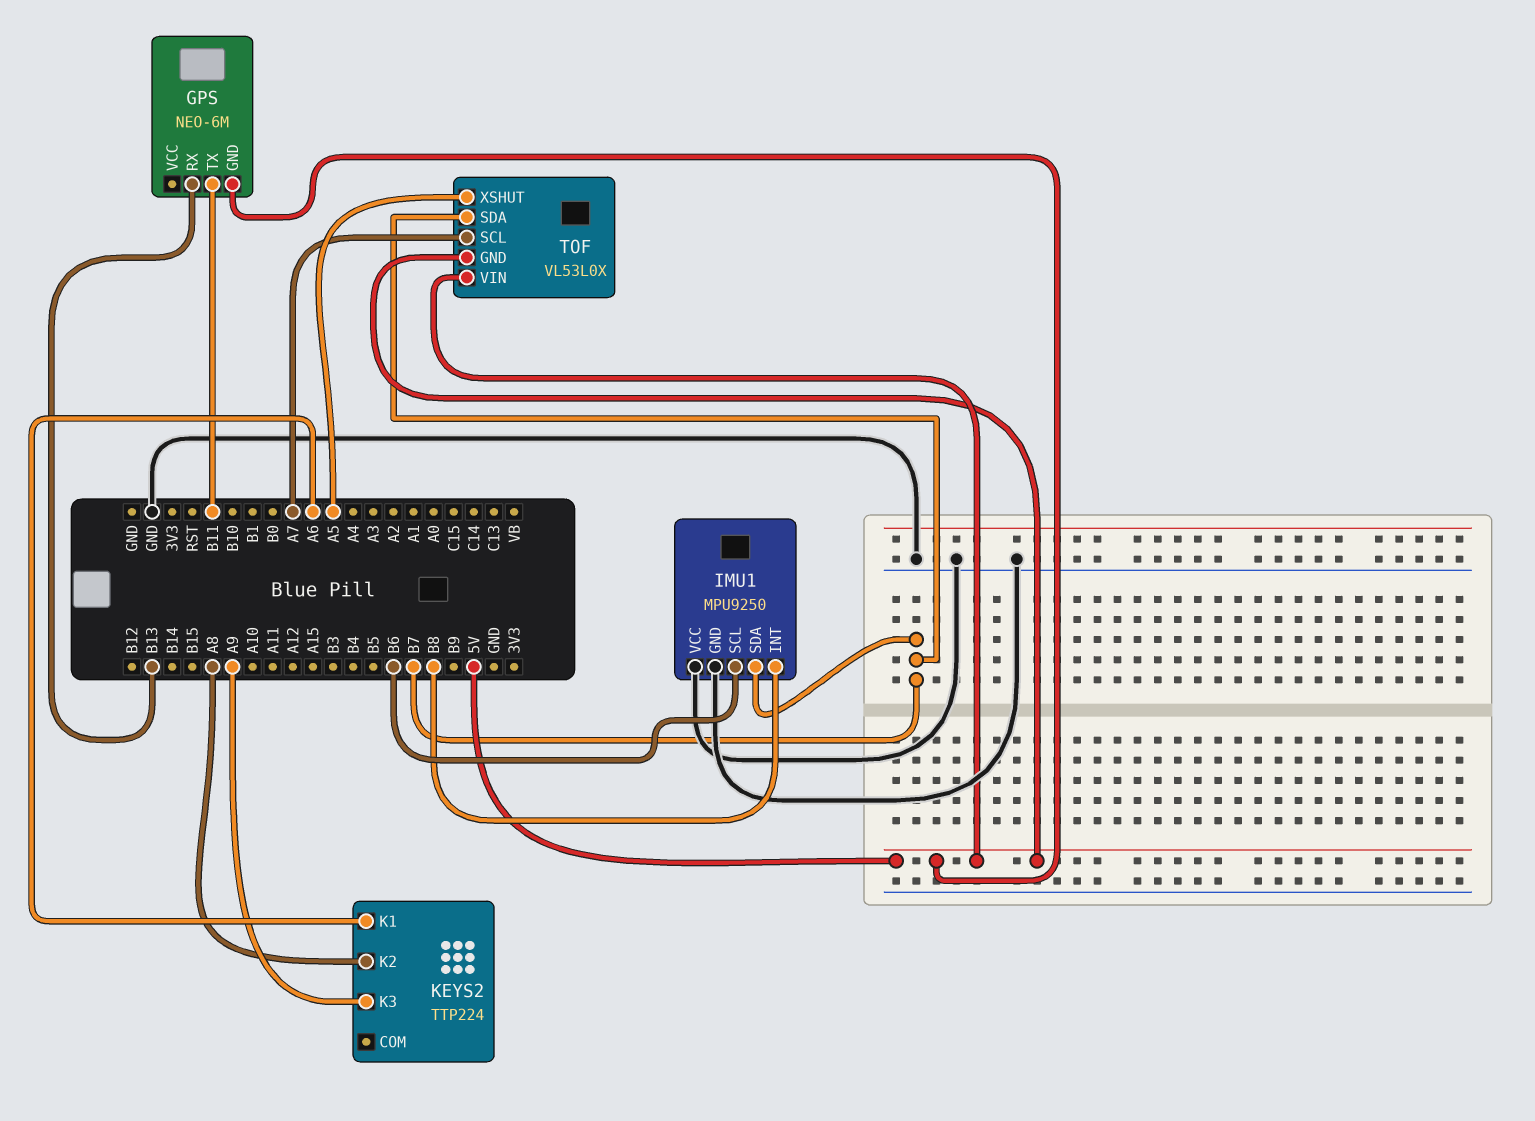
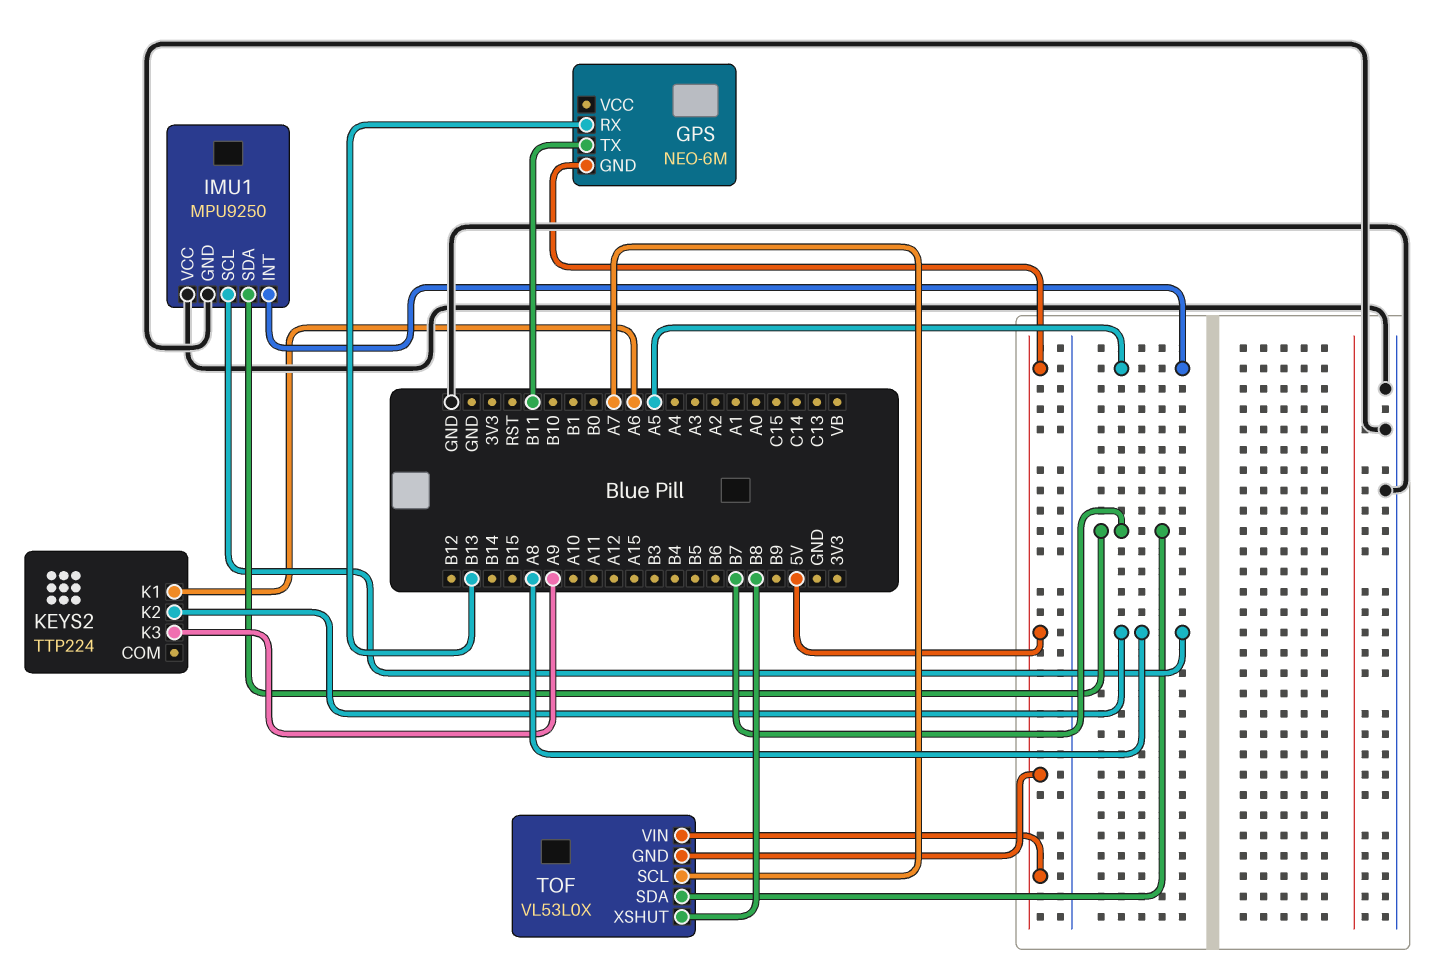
IMU1 pin INT: B8 -> A5
IMU1 pin SCL: B6 -> A8
TOF pin XSHUT: A5 -> B8

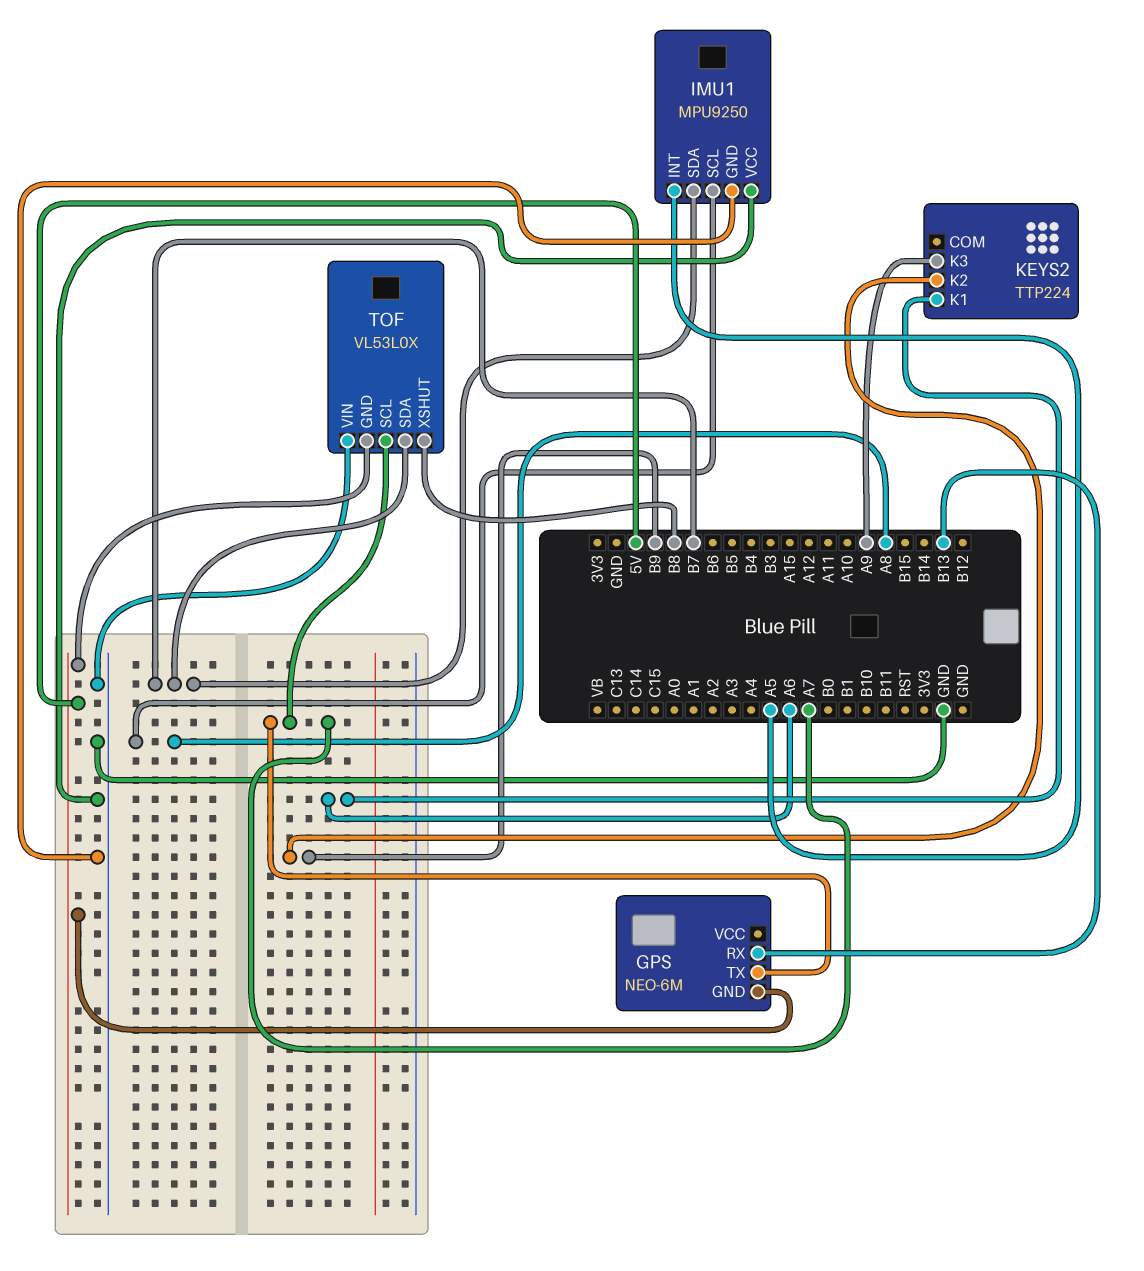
GPS pin TX: B11 -> A7
KEYS2 pin K2: A8 -> B9
TOF pin VIN: 5V -> GND

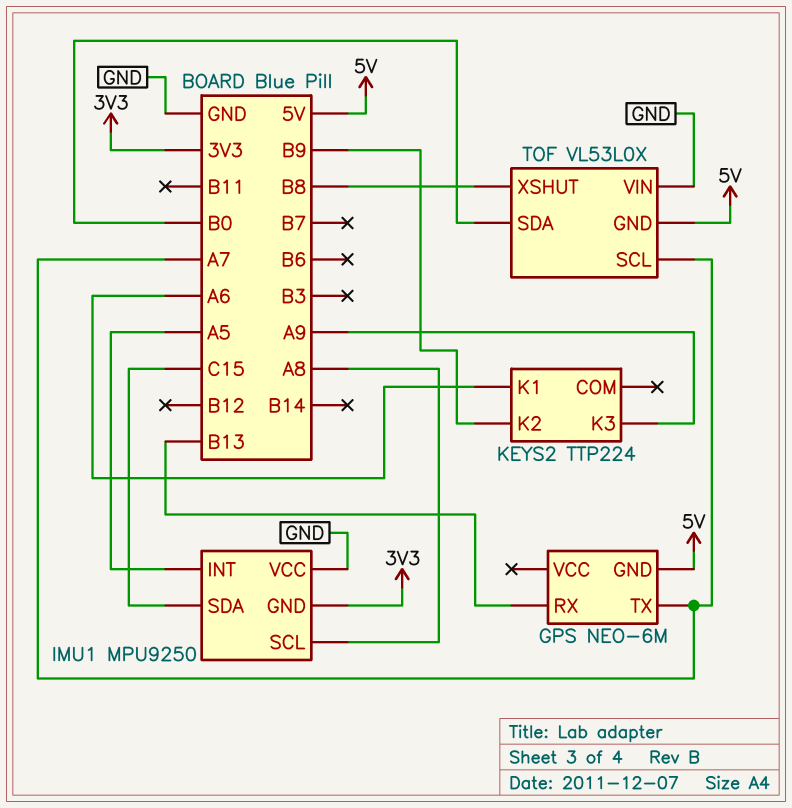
IMU1 pin GND: GND -> 3V3
IMU1 pin SDA: B7 -> C15
TOF pin SDA: B7 -> B0

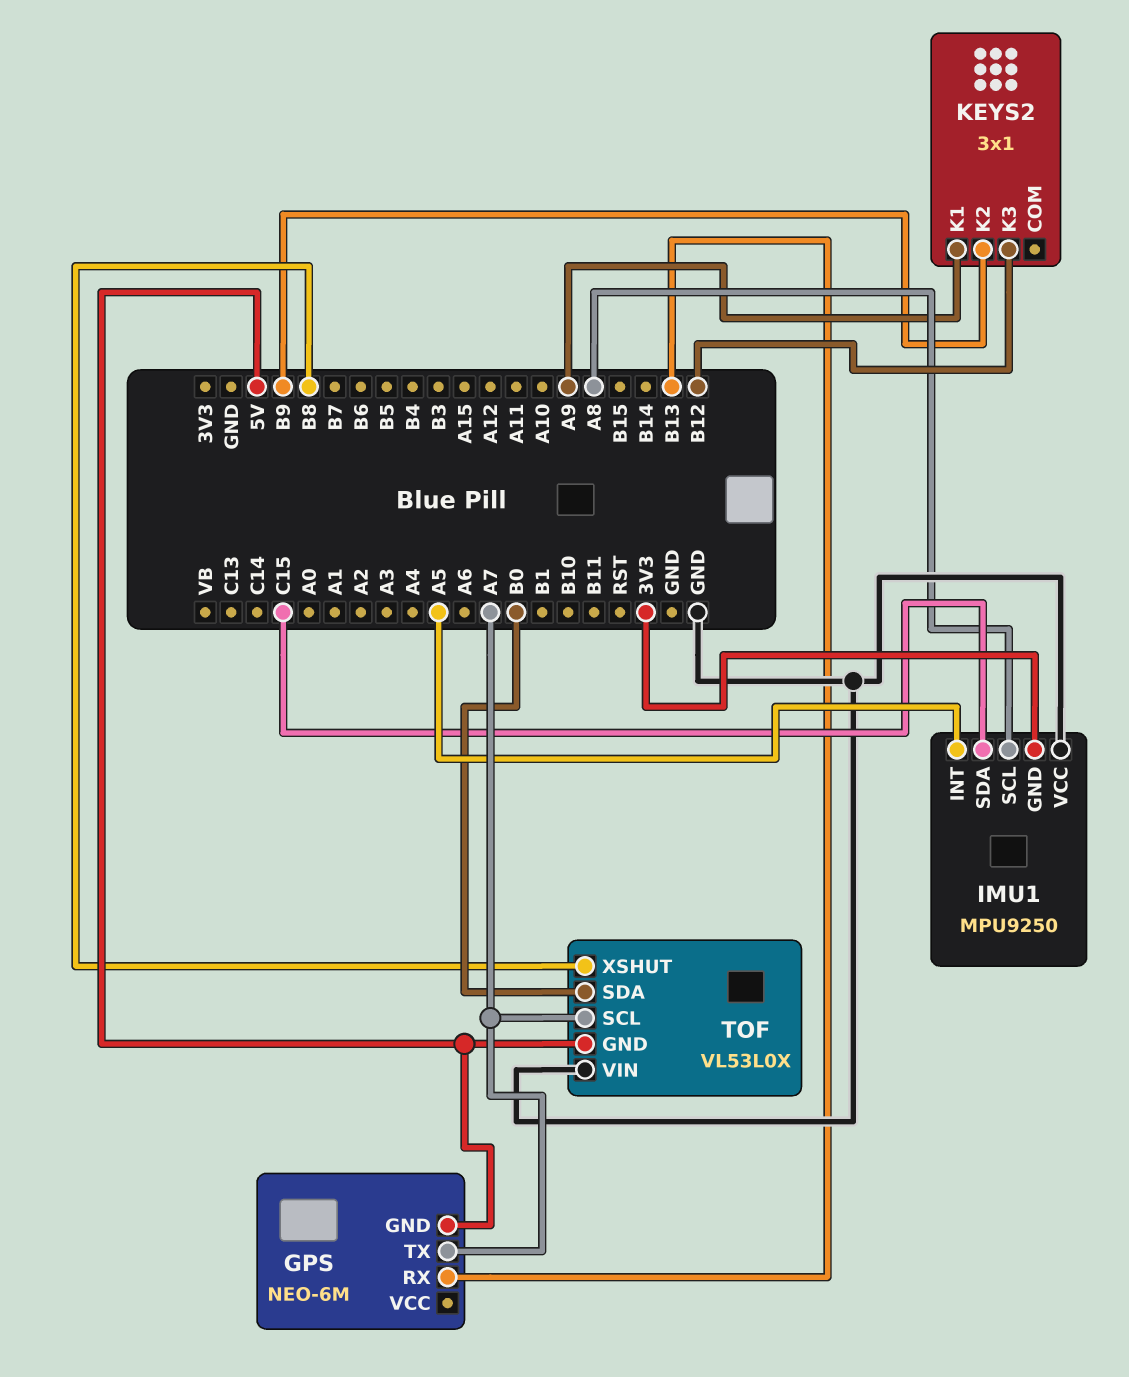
KEYS2: TTP224 -> 3x1
KEYS2 pin K1: A6 -> A9
KEYS2 pin K3: A9 -> B12

